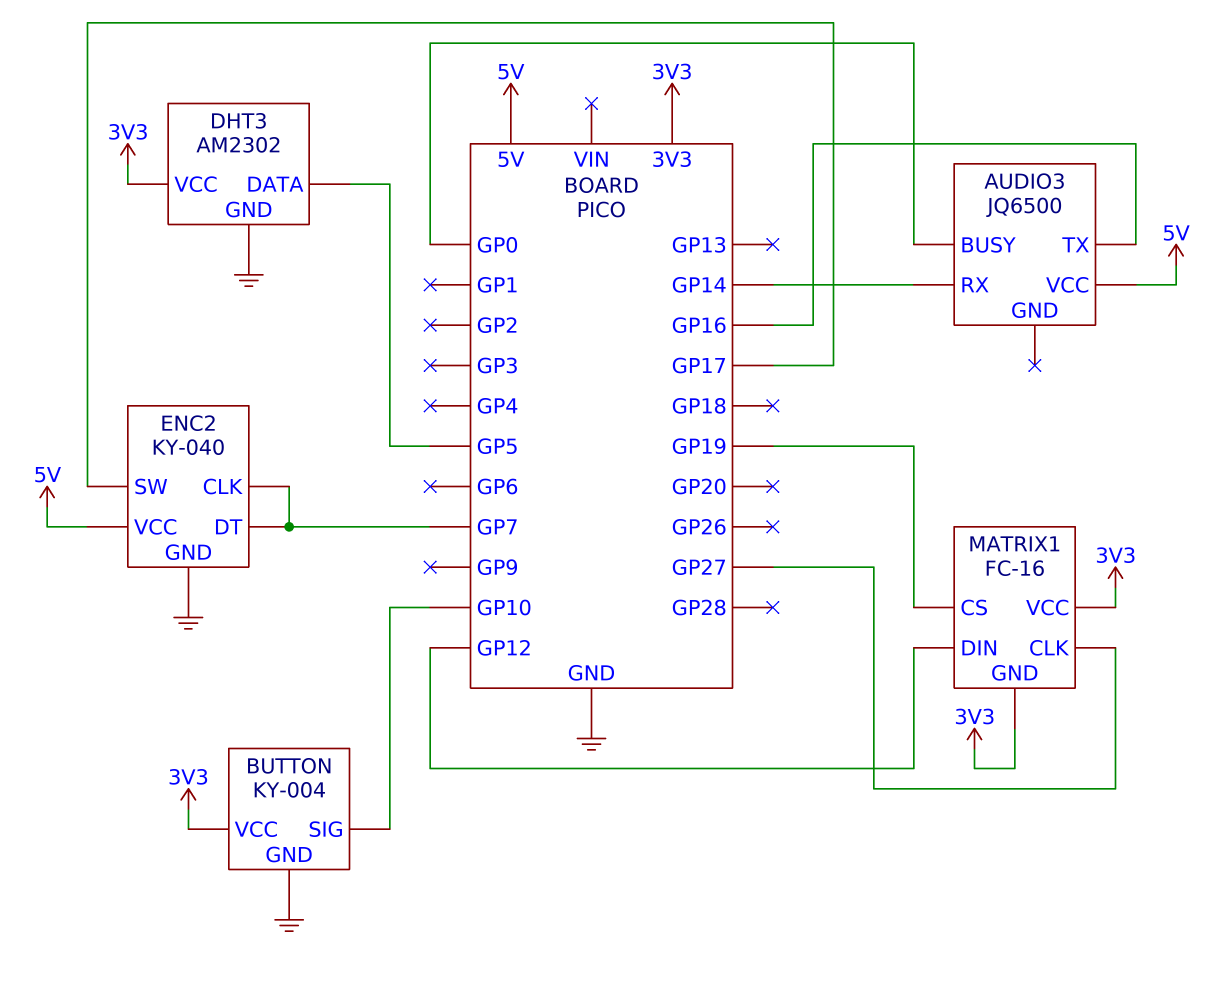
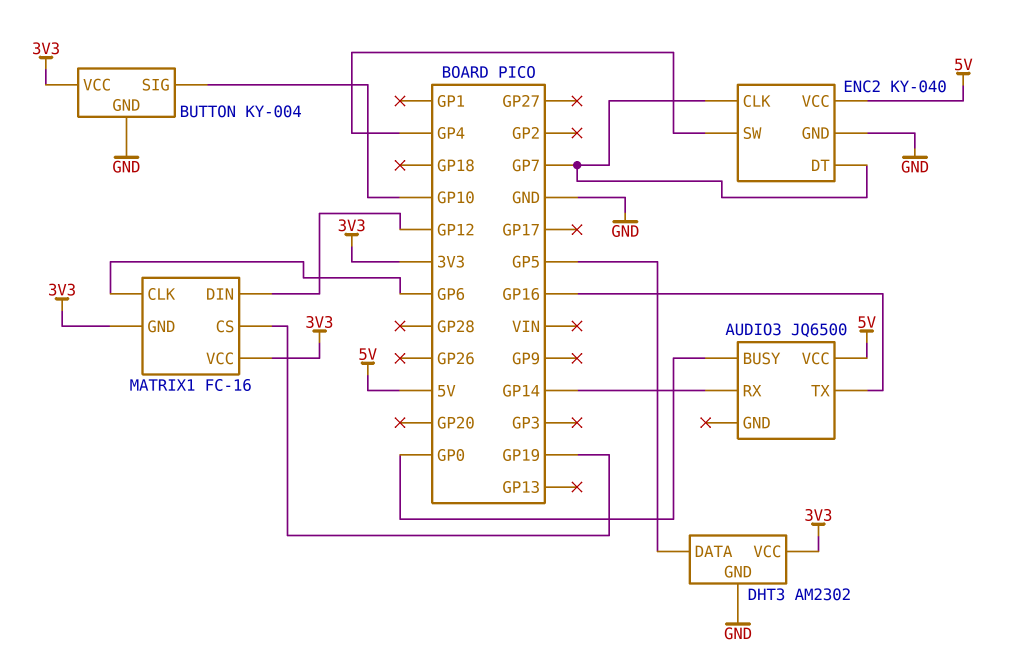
ENC2 pin SW: GP17 -> GP4
MATRIX1 pin CLK: GP27 -> GP6

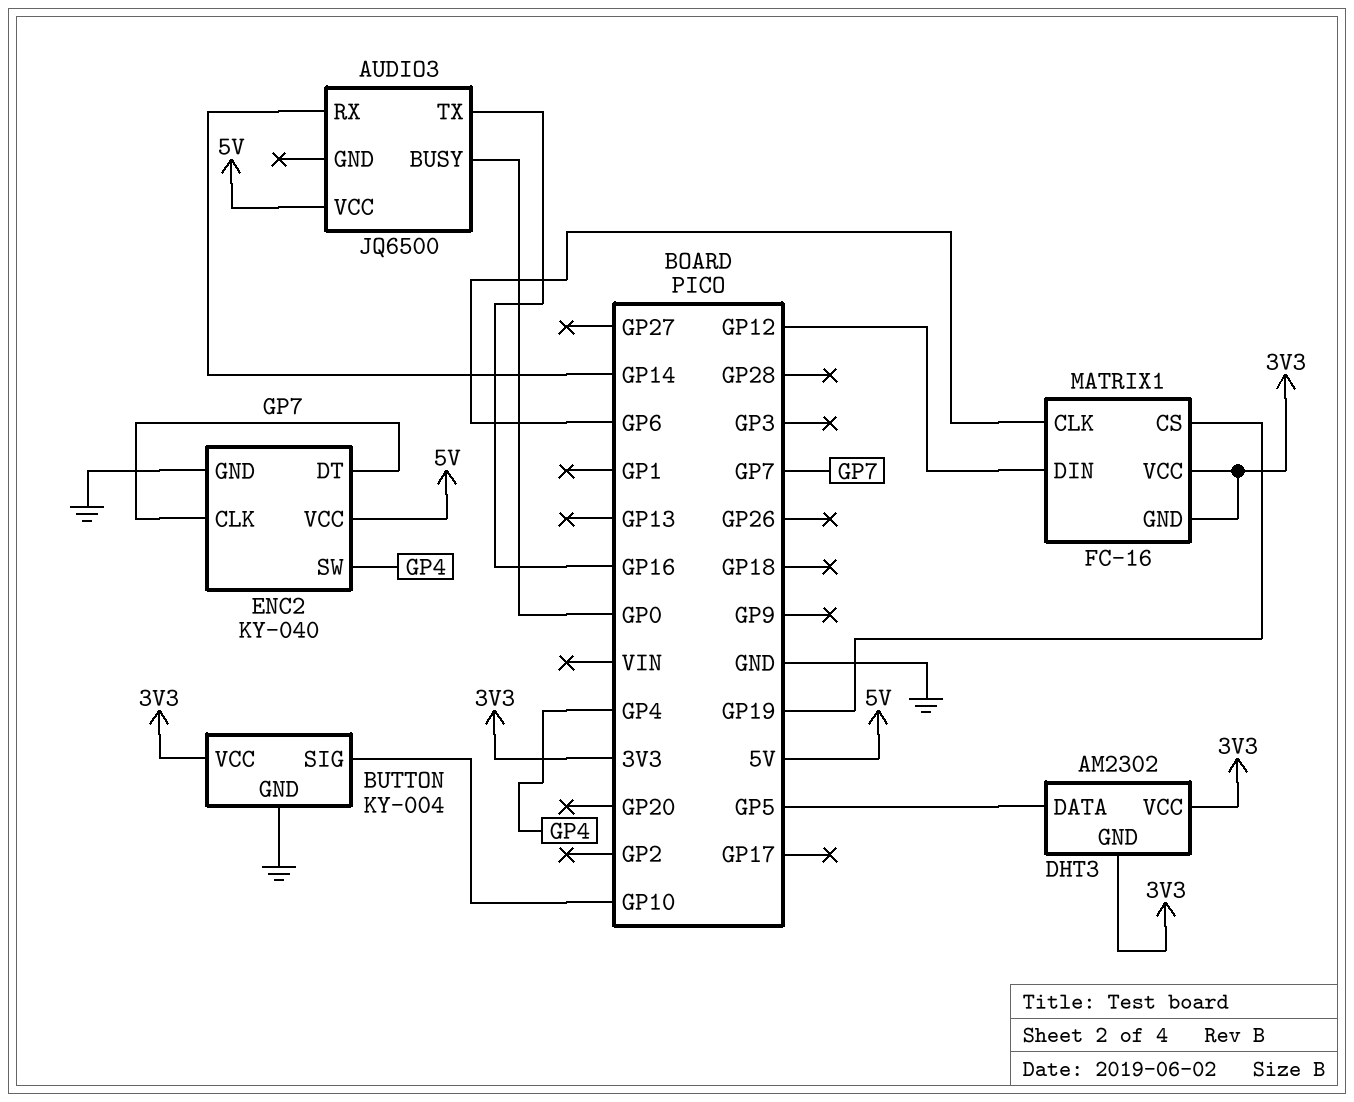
DHT3 pin GND: GND -> 3V3

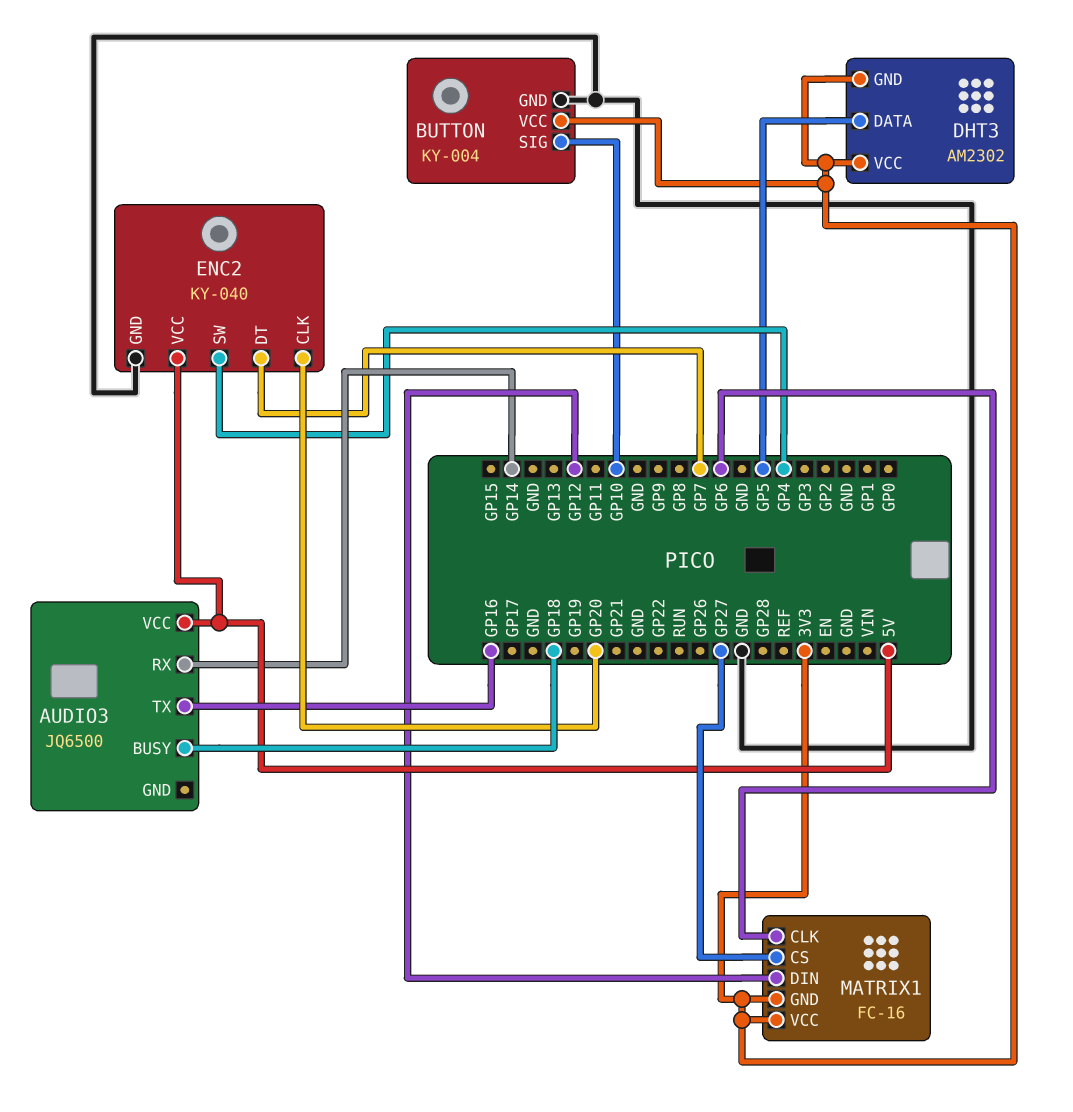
AUDIO3 pin BUSY: GP0 -> GP18
ENC2 pin CLK: GP7 -> GP20
MATRIX1 pin CS: GP19 -> GP27

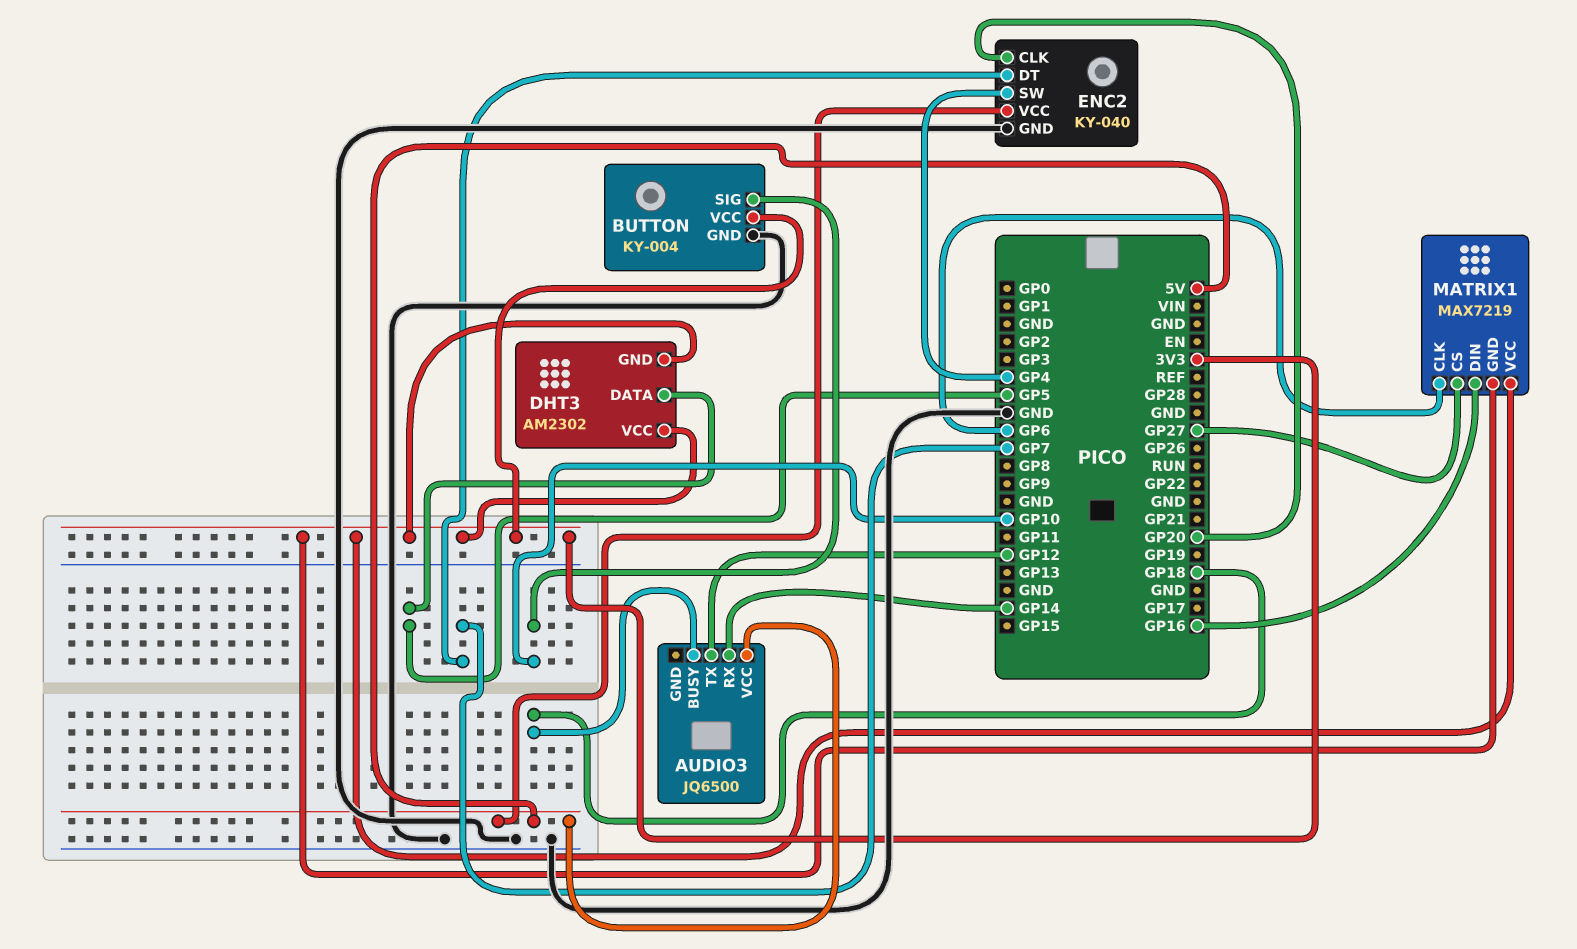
AUDIO3 pin TX: GP16 -> GP12
MATRIX1: FC-16 -> MAX7219
MATRIX1 pin DIN: GP12 -> GP16

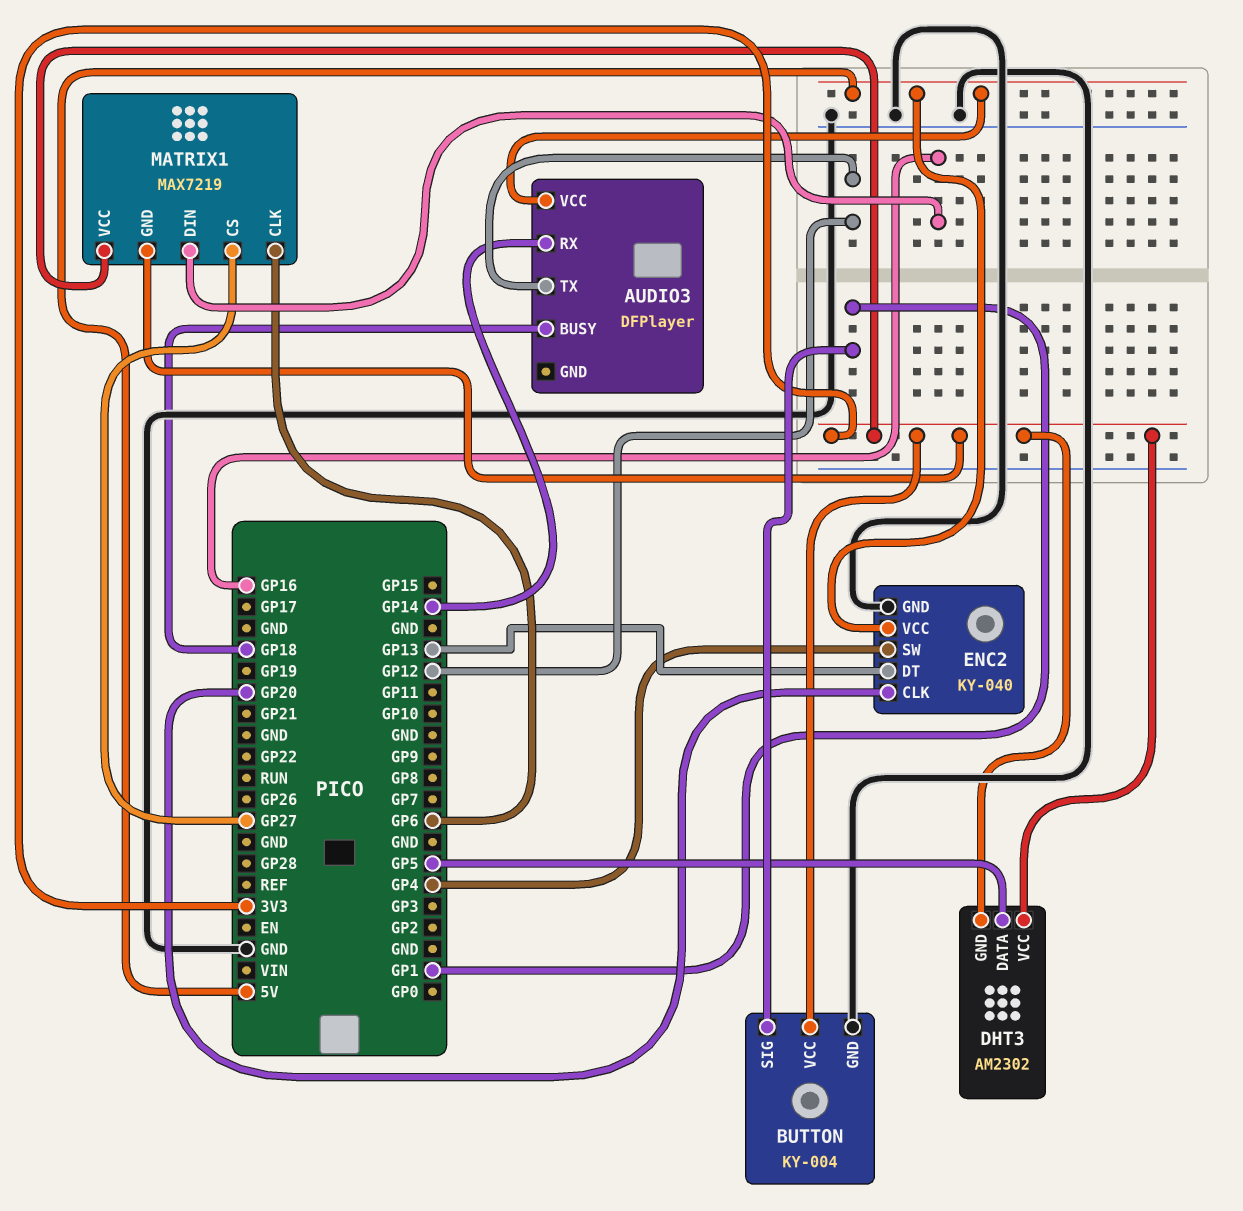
AUDIO3: JQ6500 -> DFPlayer
BUTTON pin SIG: GP10 -> GP1
ENC2 pin DT: GP7 -> GP13

